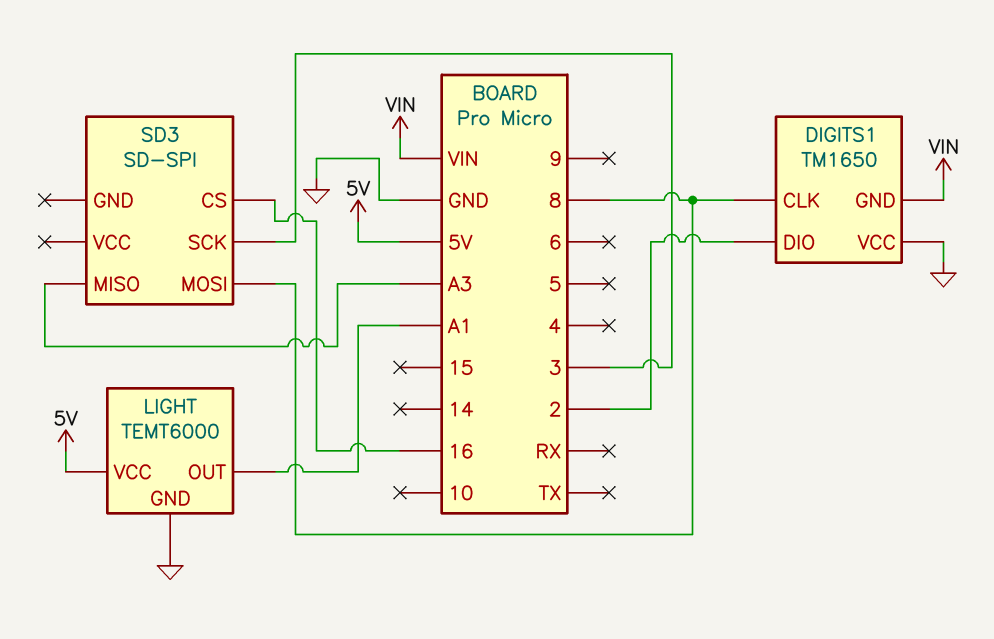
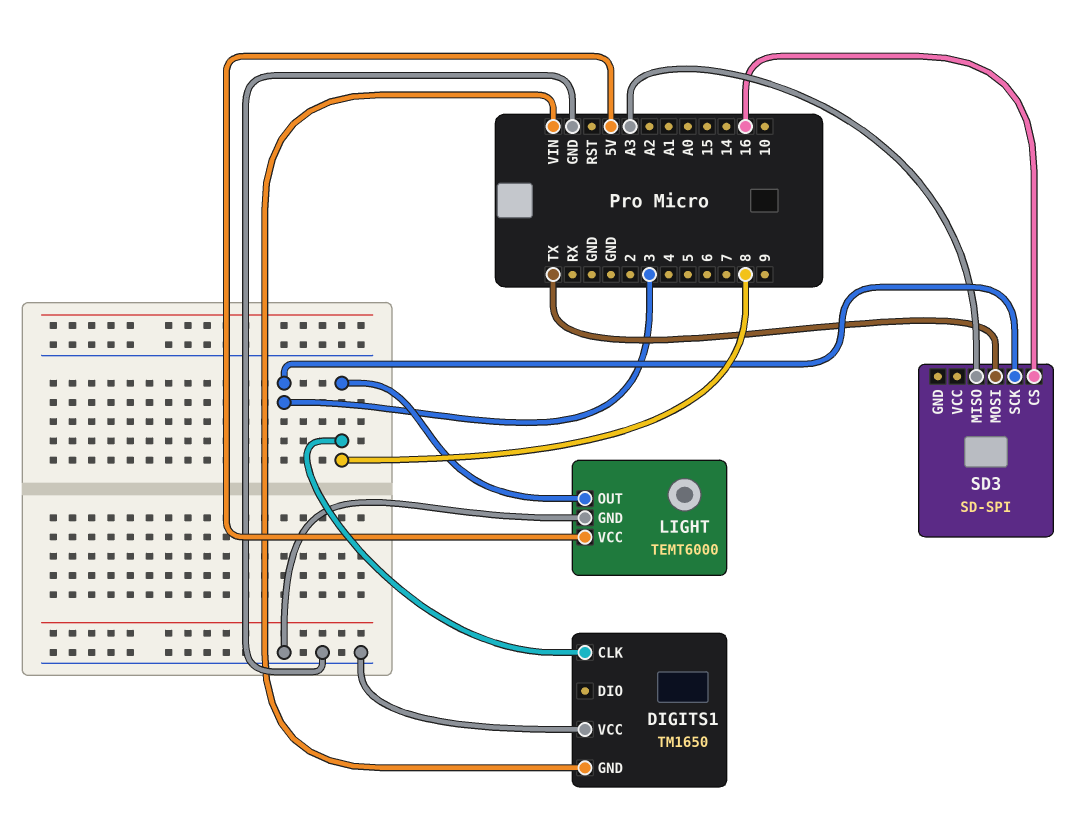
DIGITS1 pin DIO: 2 -> none
LIGHT pin OUT: A1 -> 8
SD3 pin MOSI: 8 -> TX

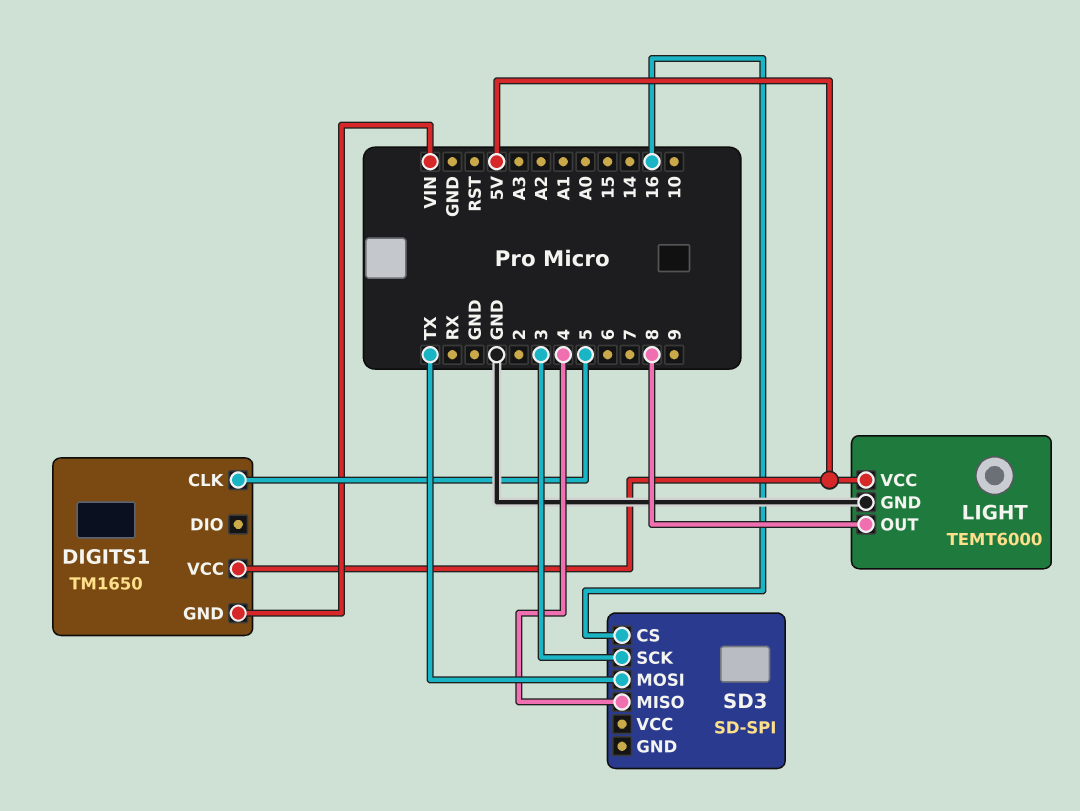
DIGITS1 pin CLK: 8 -> 5
DIGITS1 pin VCC: GND -> 5V
SD3 pin MISO: A3 -> 4

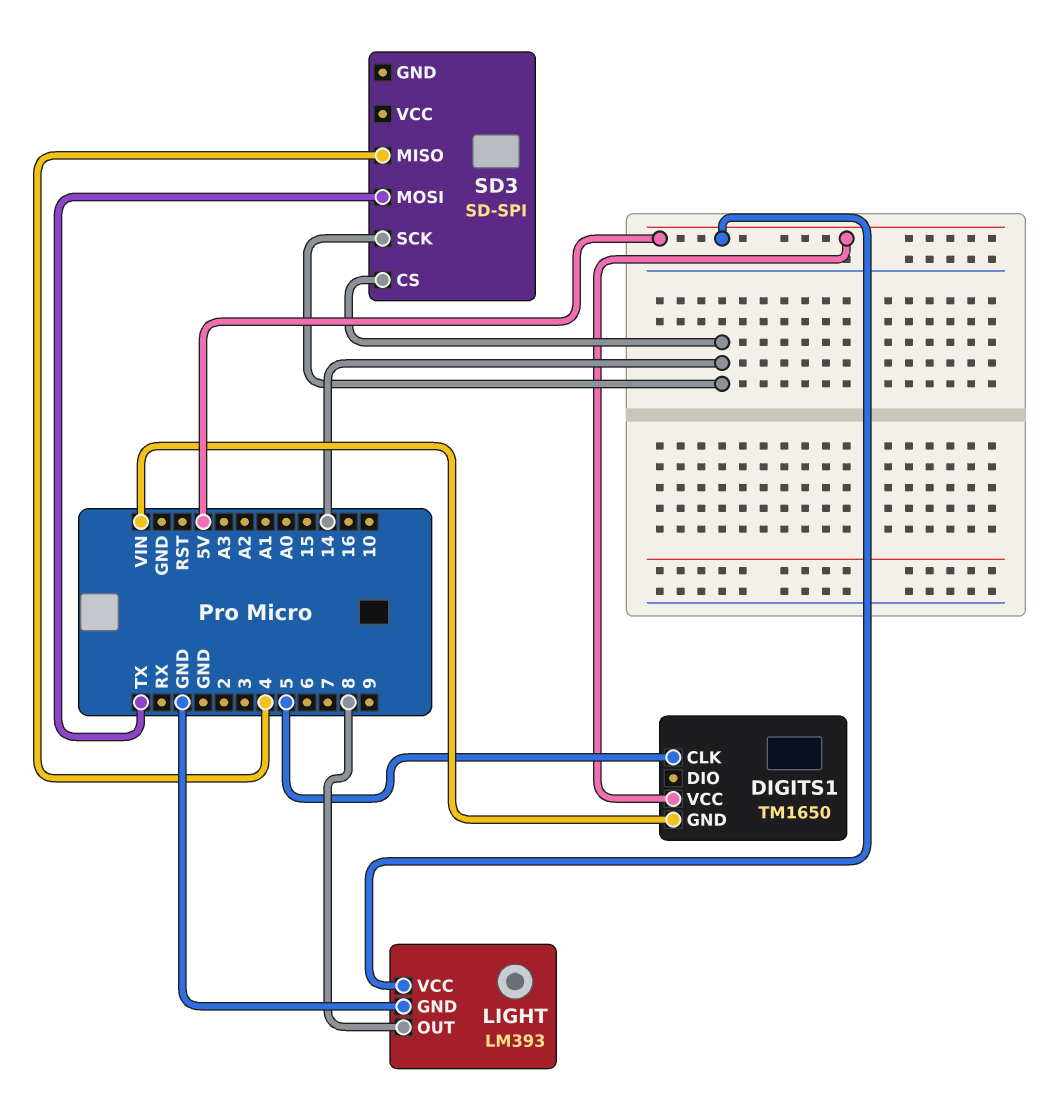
LIGHT: TEMT6000 -> LM393
SD3 pin CS: 16 -> 14
SD3 pin SCK: 3 -> 14

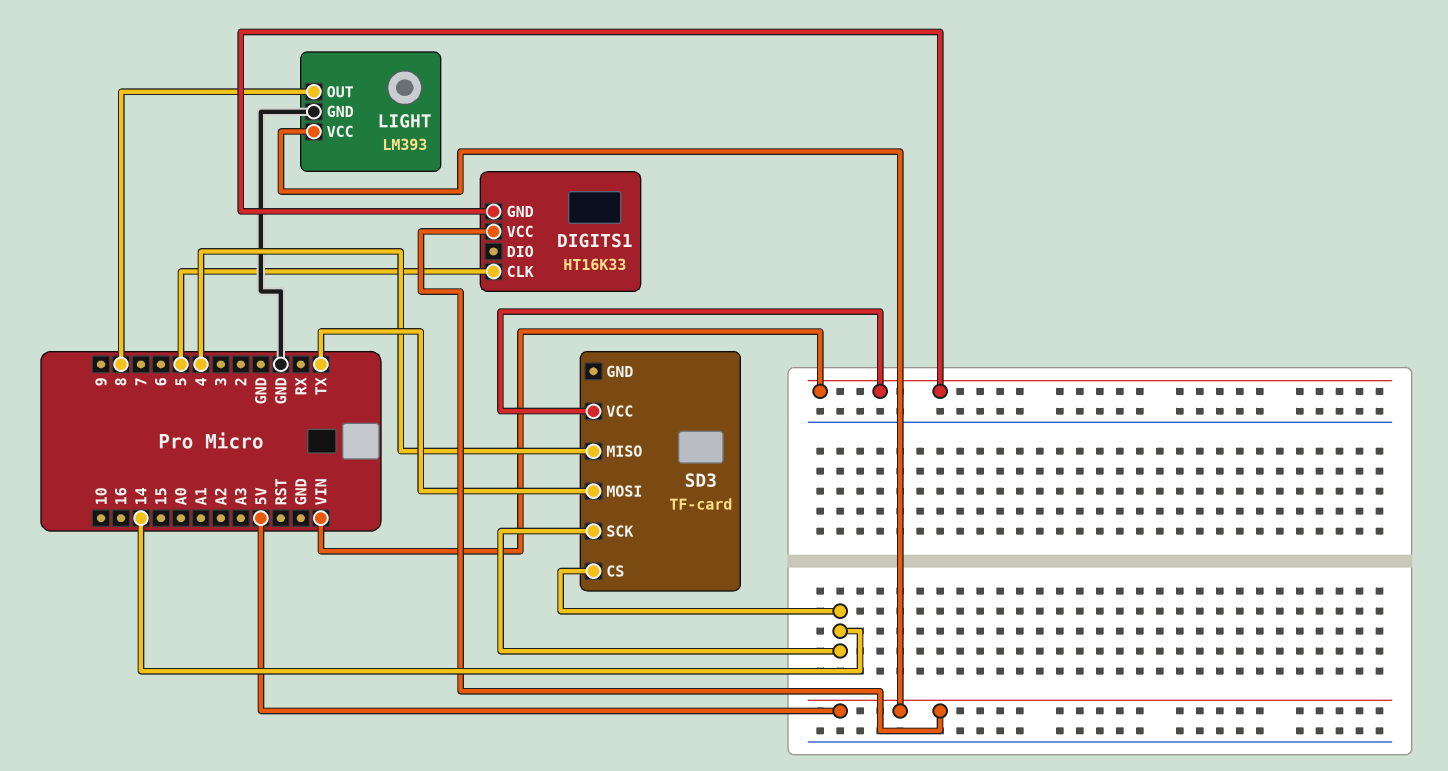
DIGITS1: TM1650 -> HT16K33
SD3: SD-SPI -> TF-card
SD3 pin VCC: none -> VIN

